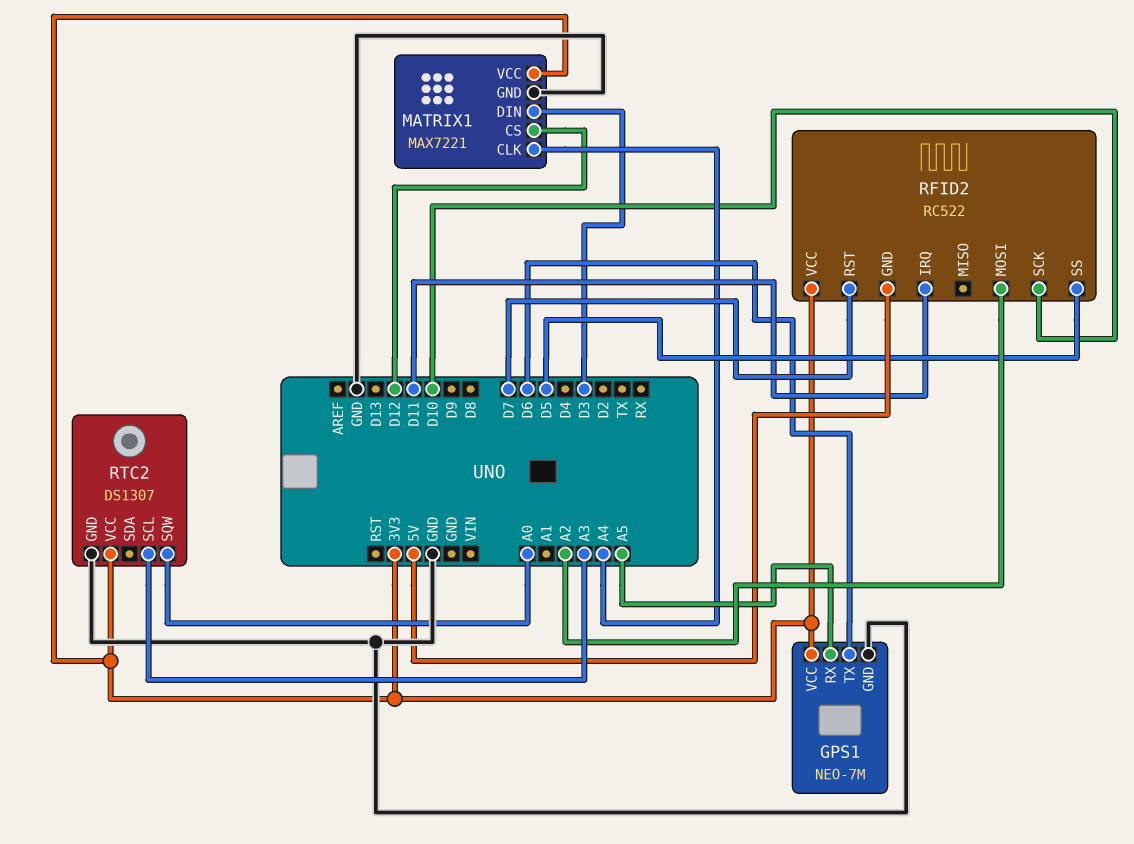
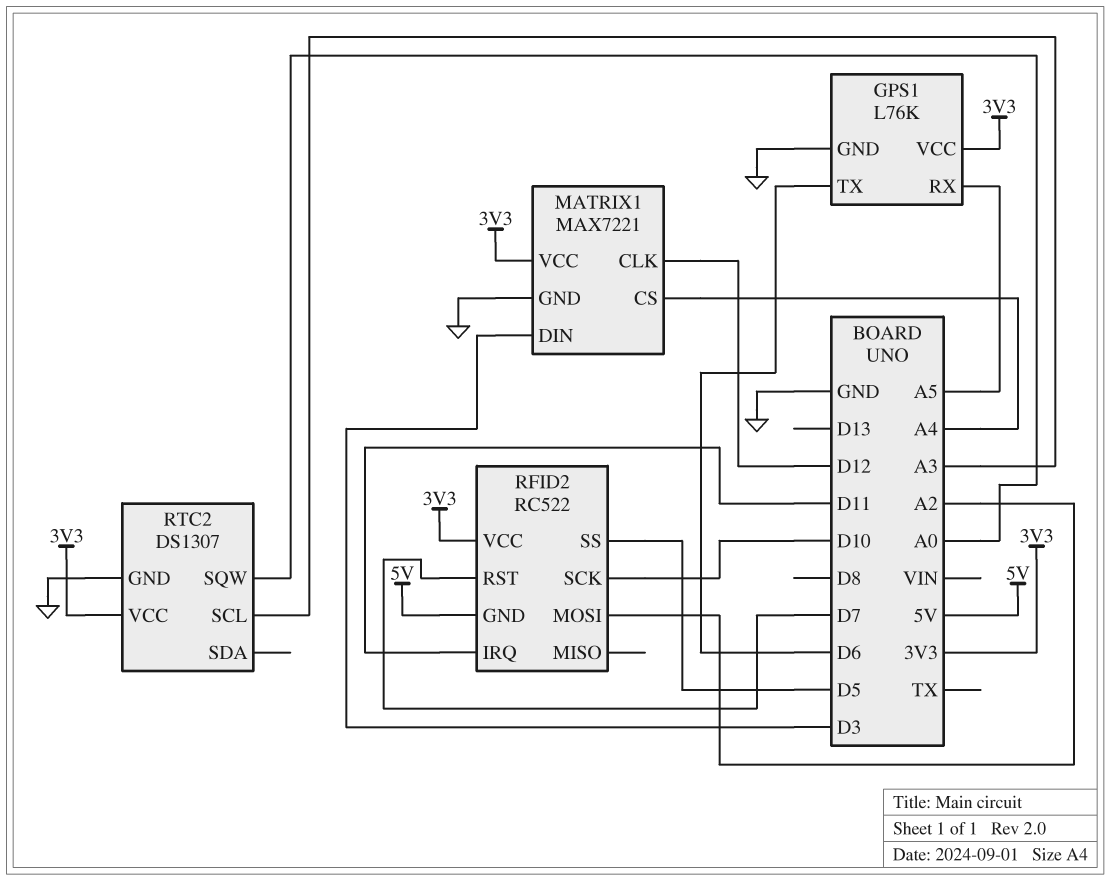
GPS1: NEO-7M -> L76K
MATRIX1 pin CLK: A4 -> D12
MATRIX1 pin CS: D12 -> A4

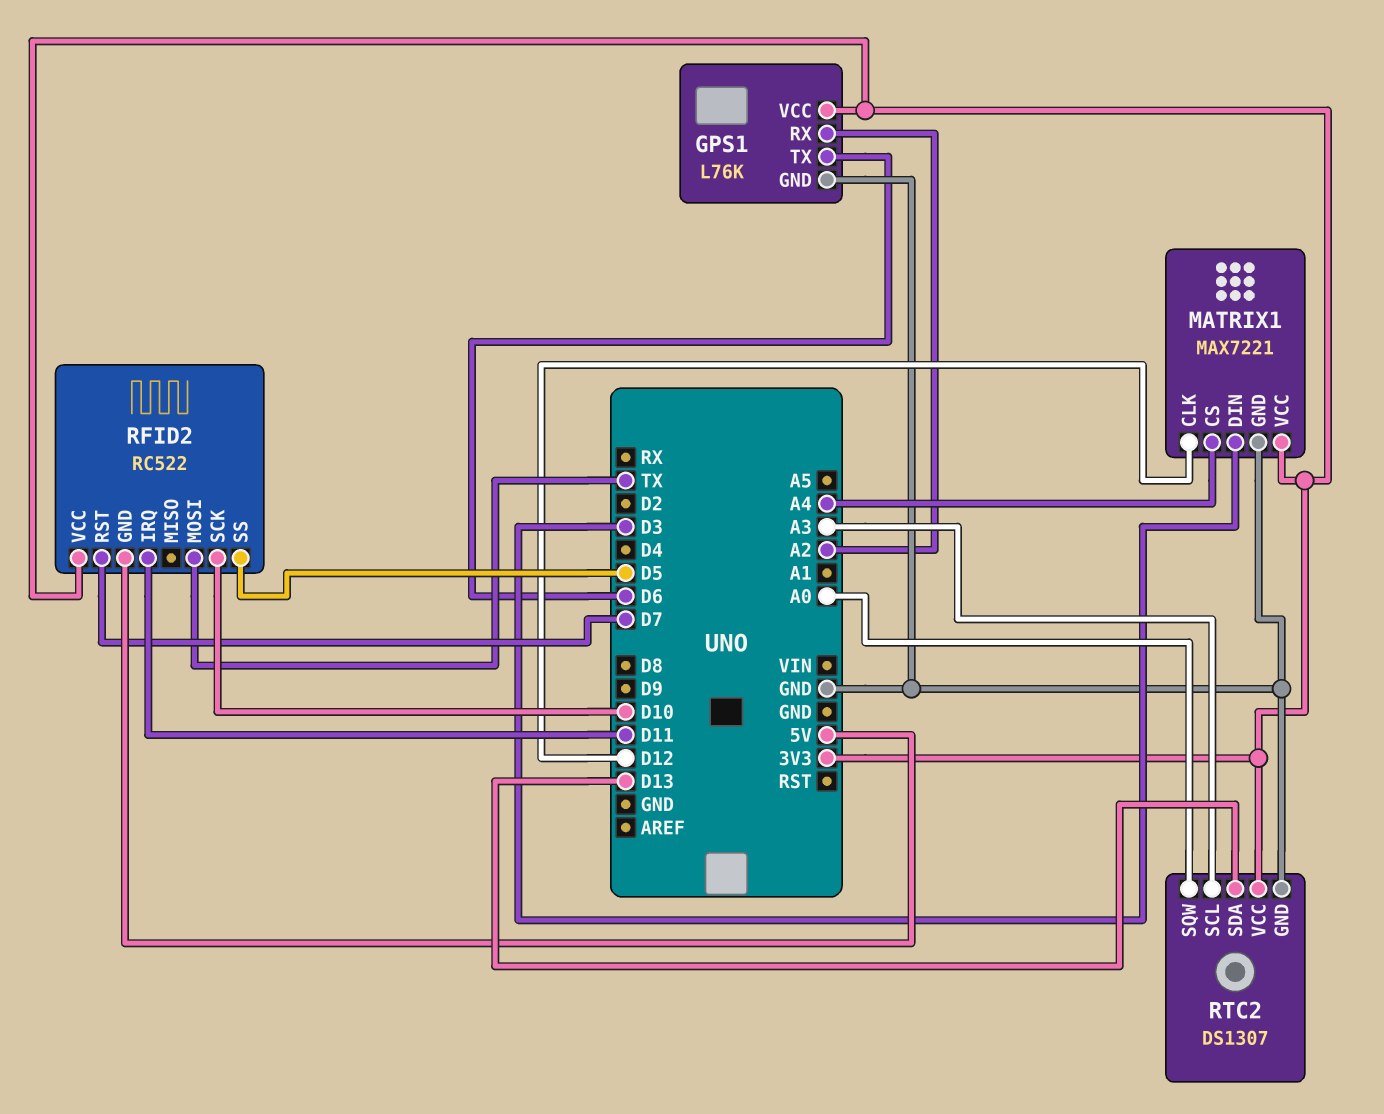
GPS1 pin RX: A5 -> A2
RFID2 pin MOSI: A2 -> TX
RTC2 pin SDA: none -> D13

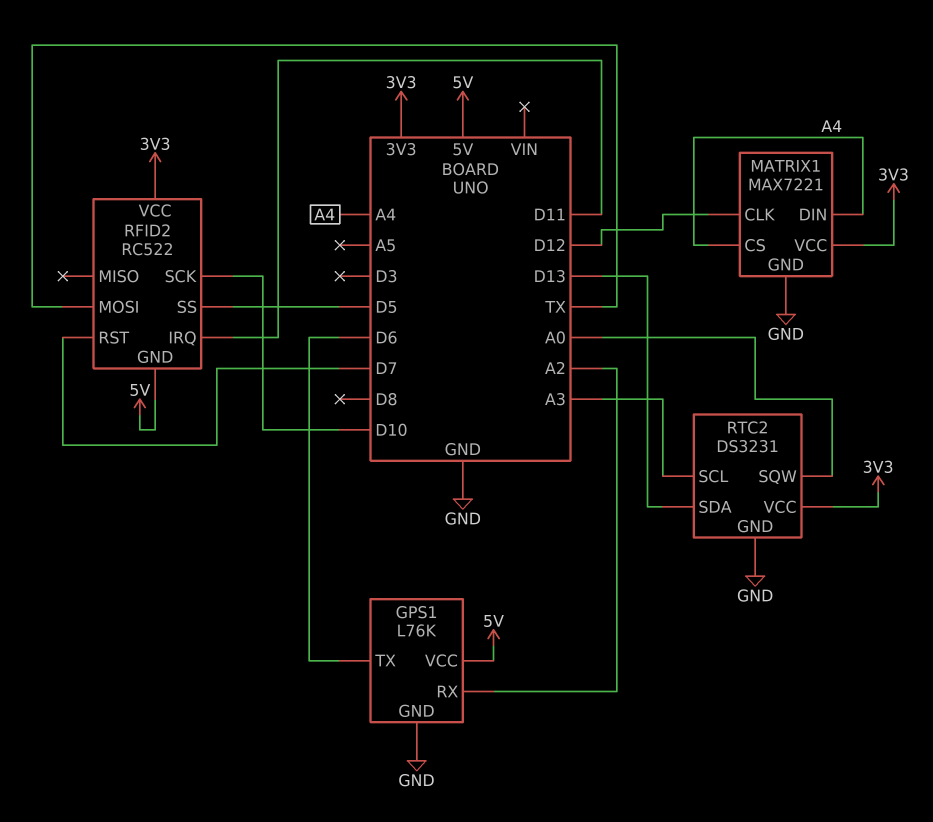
GPS1 pin VCC: 3V3 -> 5V
MATRIX1 pin DIN: D3 -> A4
RTC2: DS1307 -> DS3231

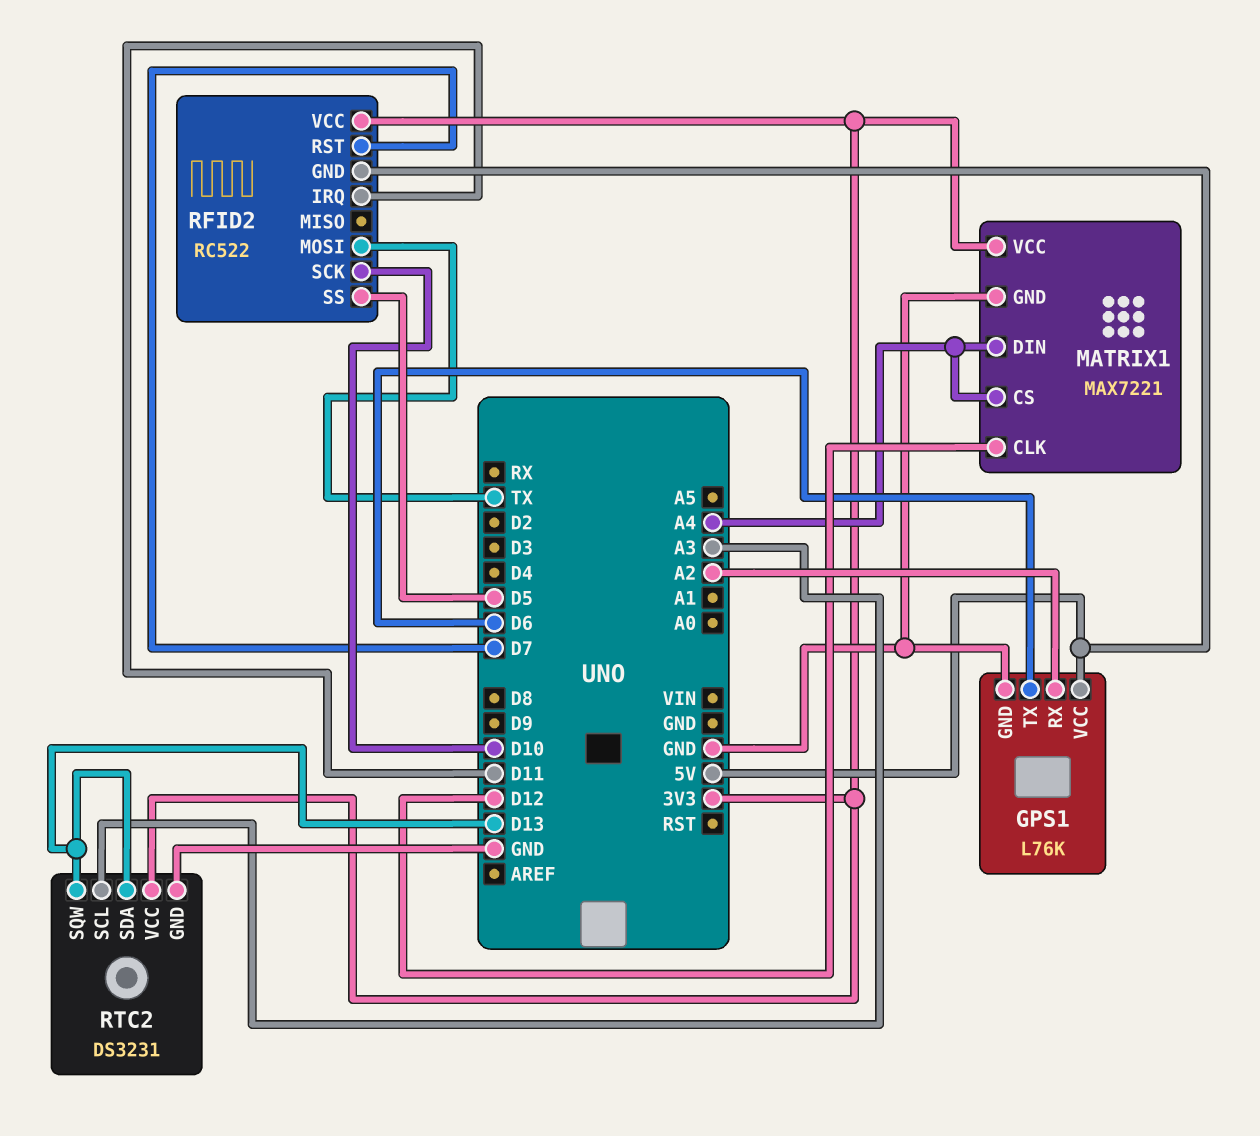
RTC2 pin SQW: A0 -> D13

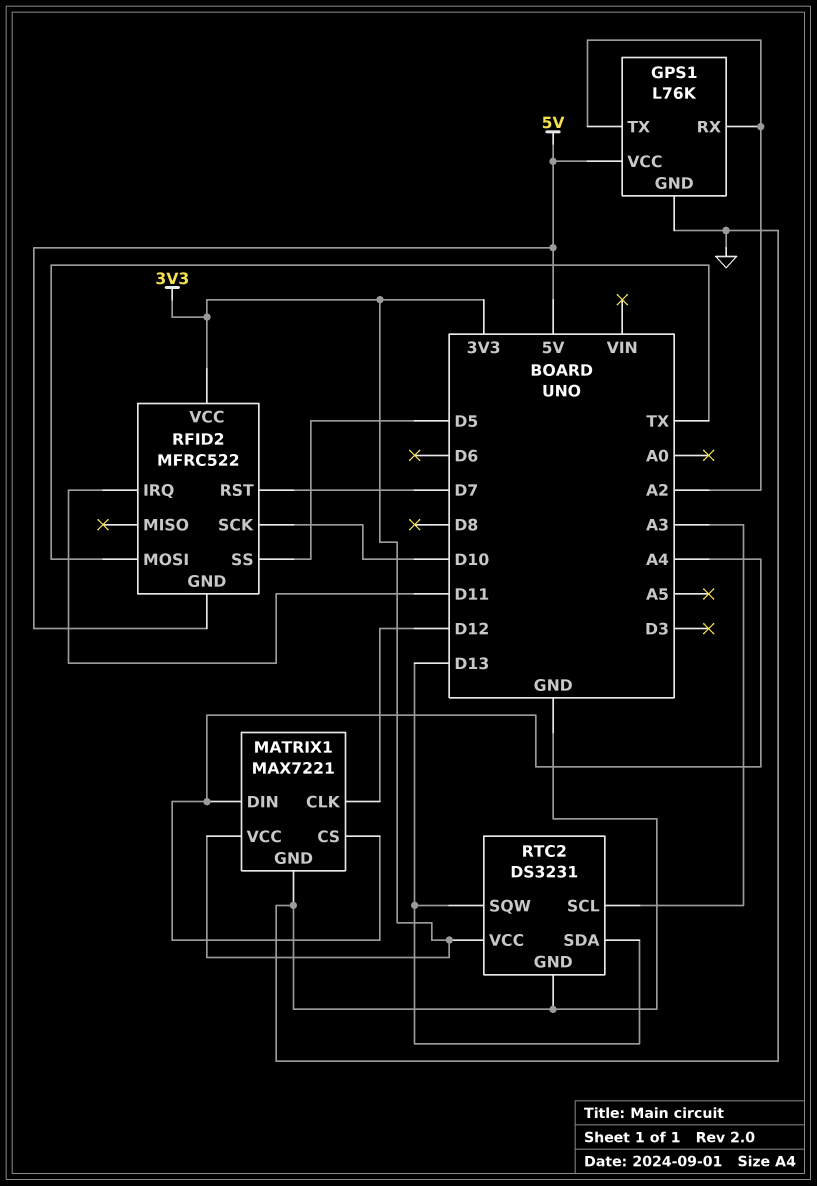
GPS1 pin TX: D6 -> A2
RFID2: RC522 -> MFRC522

